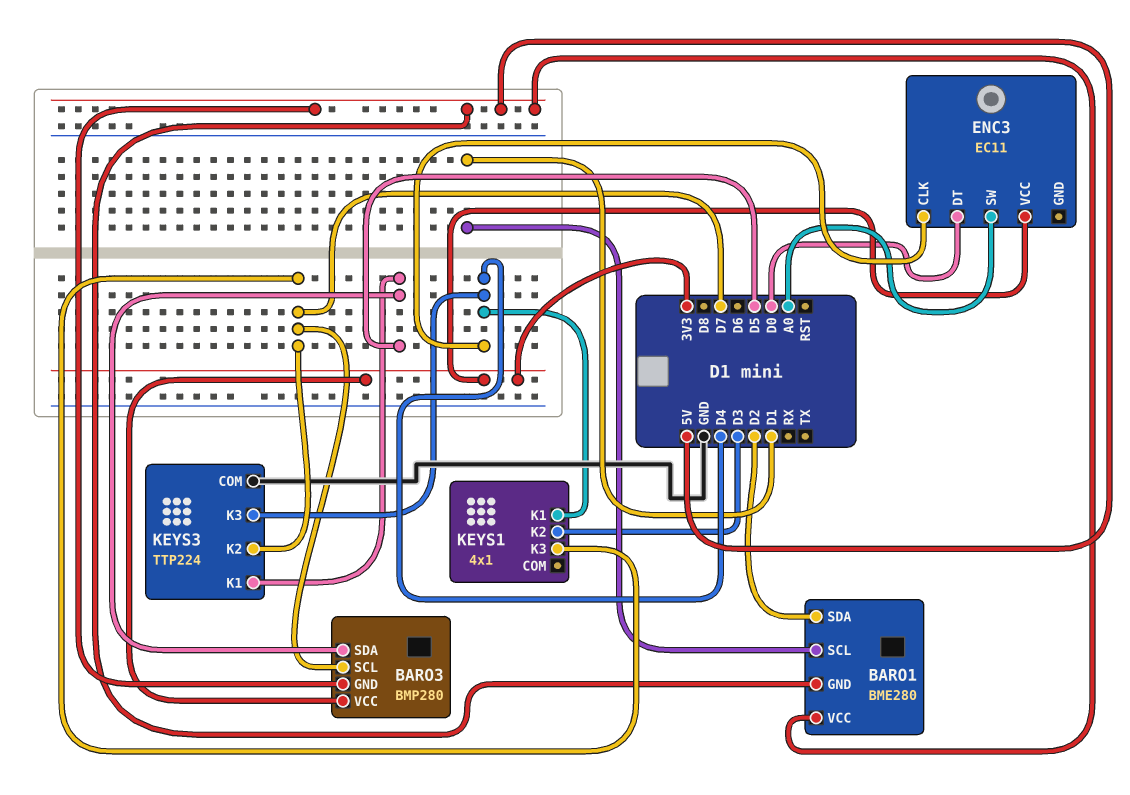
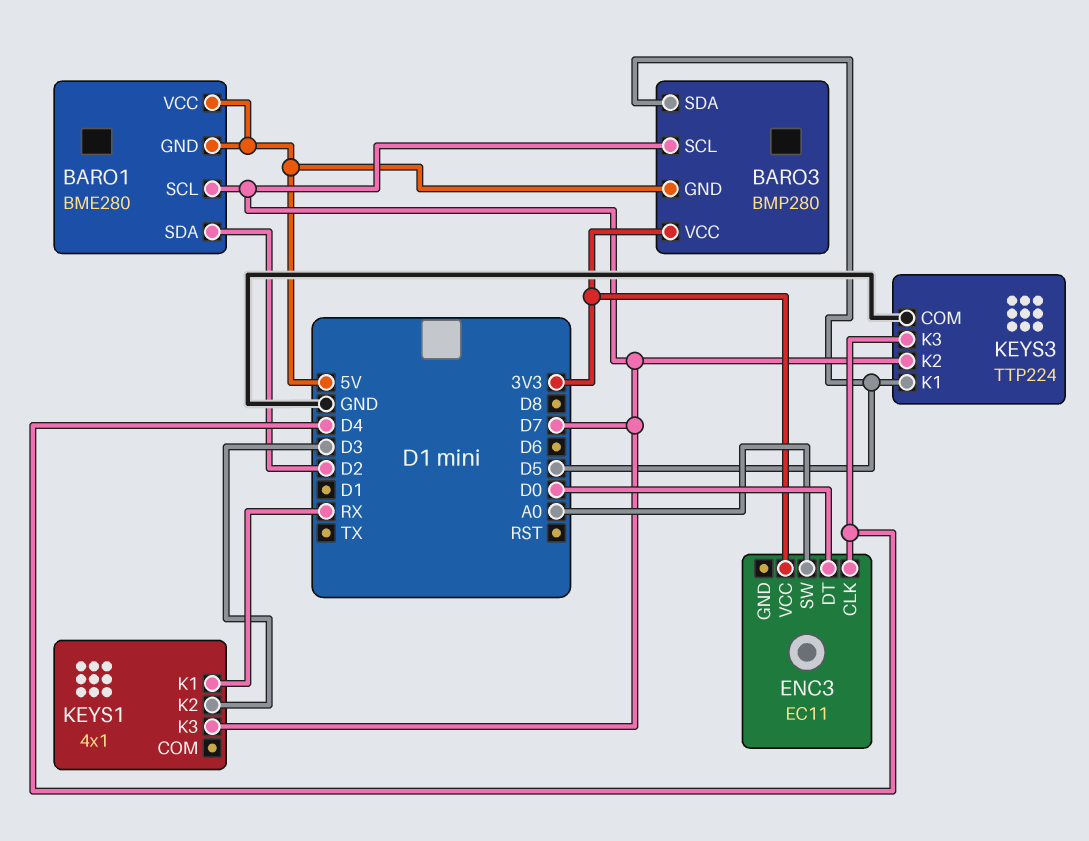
BARO1 pin SCL: D1 -> D7
KEYS1 pin K1: D4 -> RX

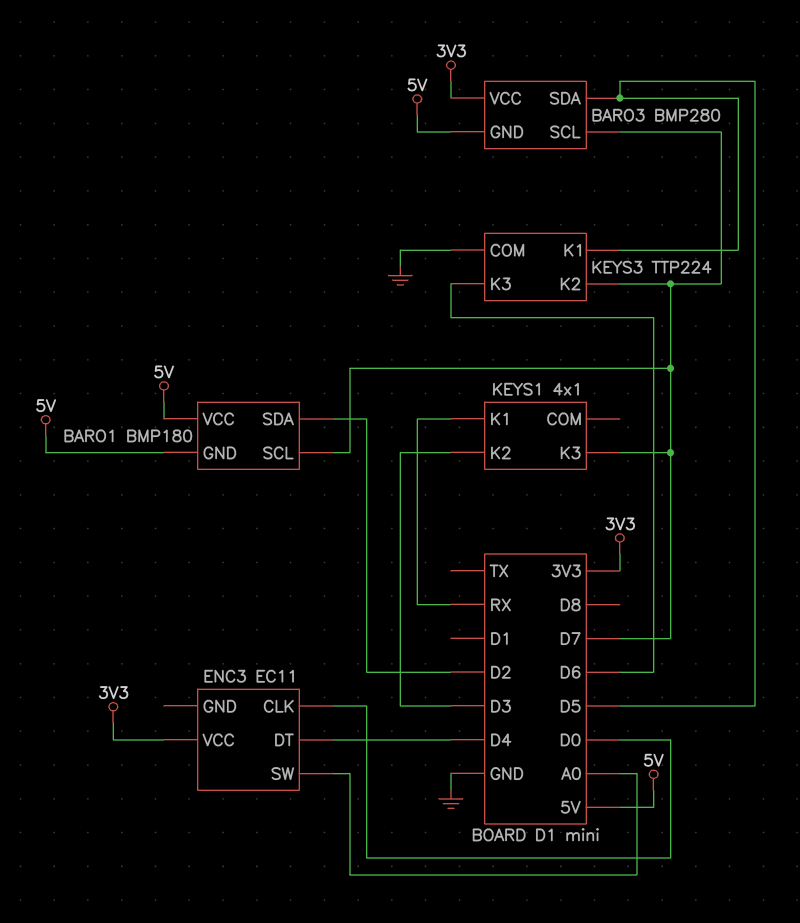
BARO1: BME280 -> BMP180
ENC3 pin CLK: D4 -> D0
ENC3 pin DT: D0 -> D4
KEYS3 pin K3: D4 -> D6

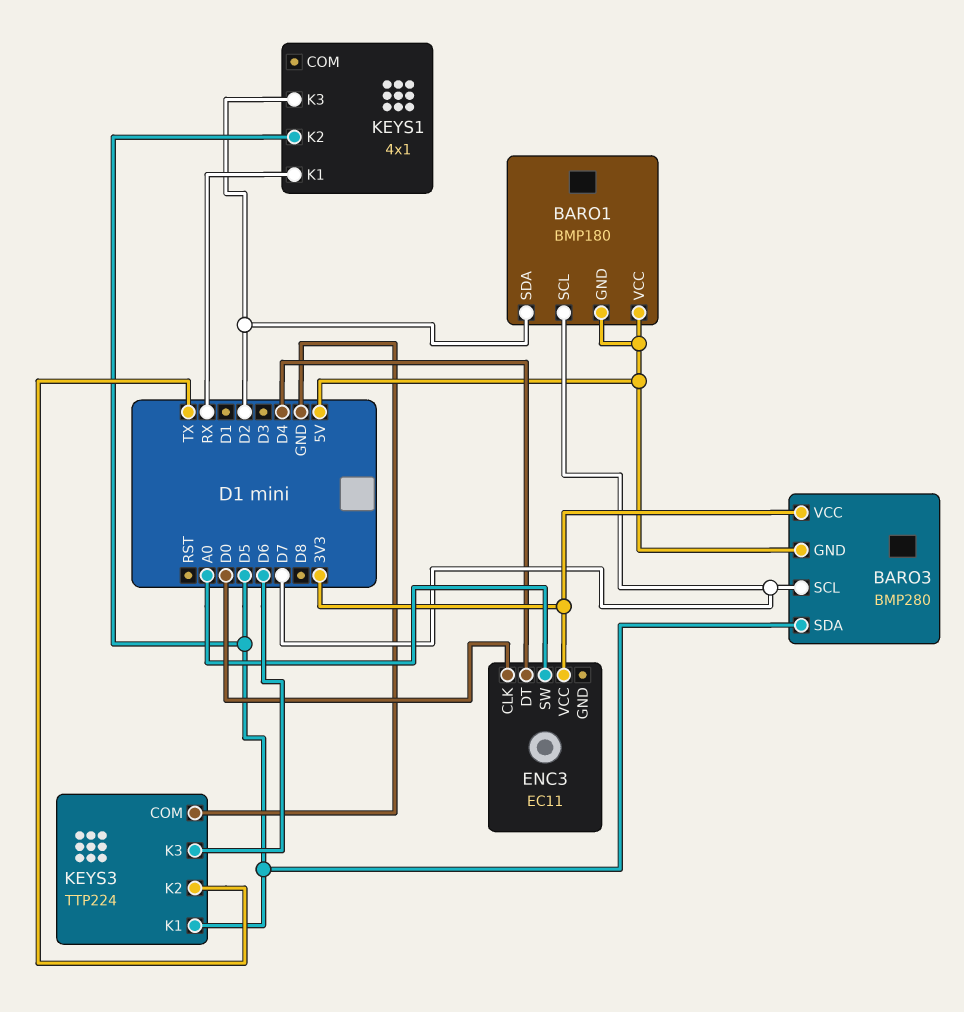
KEYS1 pin K2: D3 -> D5
KEYS1 pin K3: D7 -> D2
KEYS3 pin K2: D7 -> TX

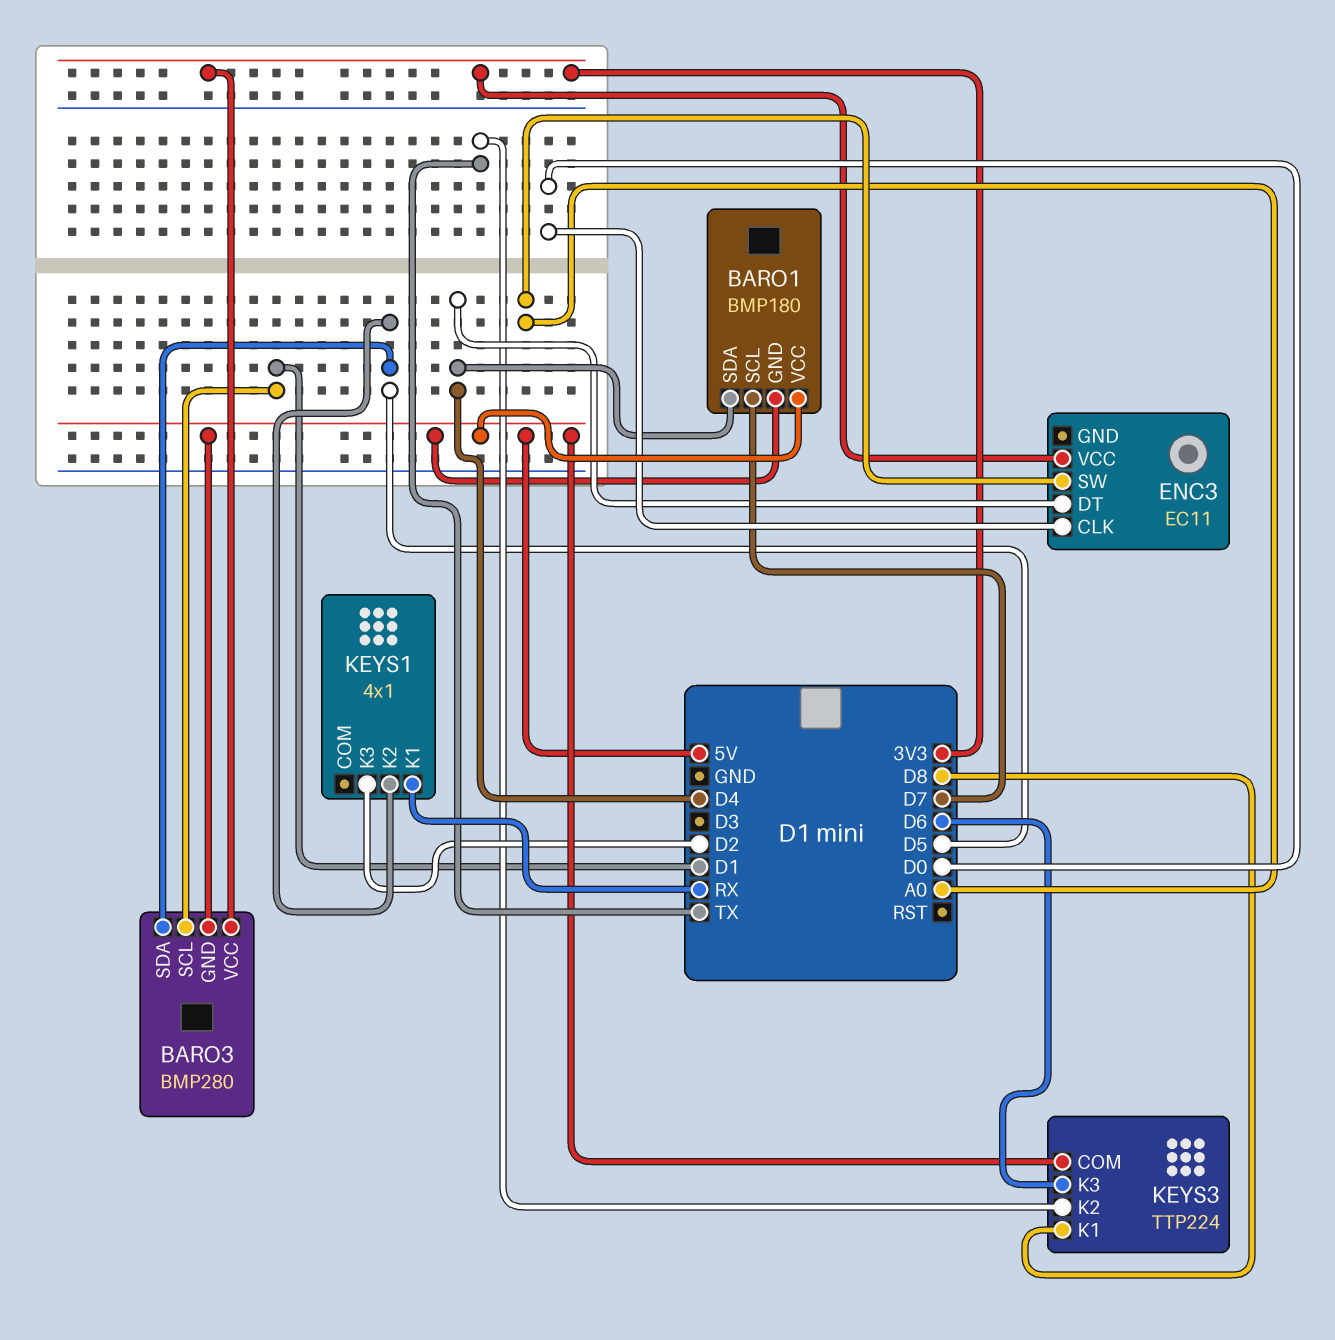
BARO1 pin SDA: D2 -> D4
BARO3 pin SCL: D7 -> D1
KEYS3 pin COM: GND -> 5V
KEYS3 pin K1: D5 -> D8

